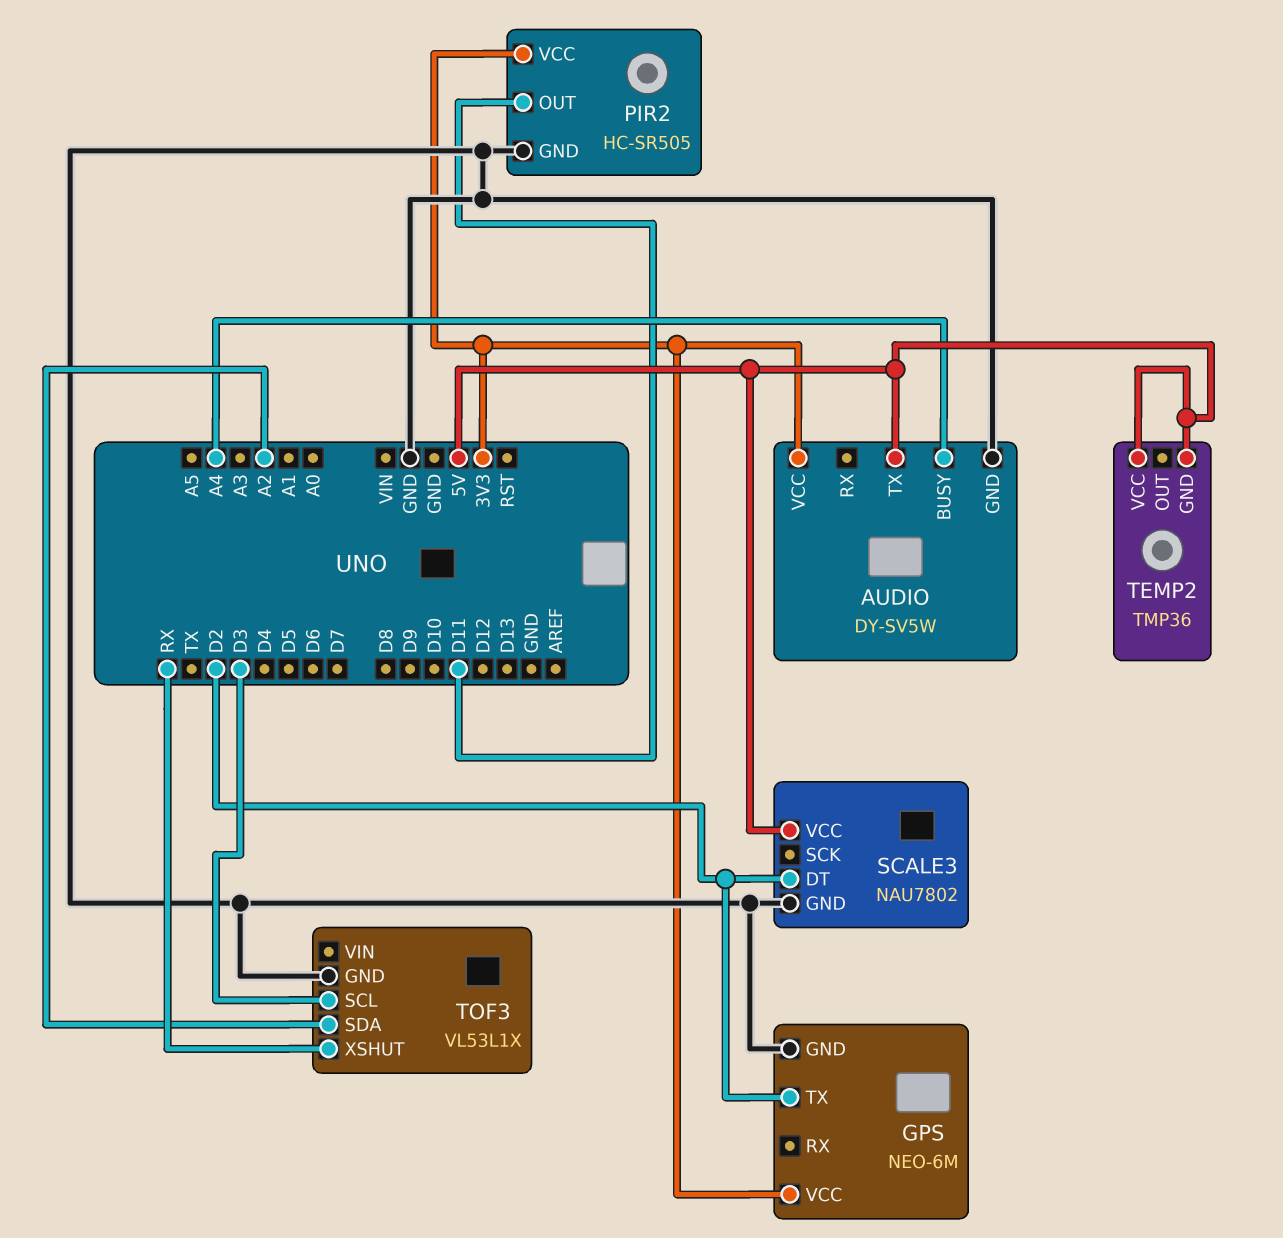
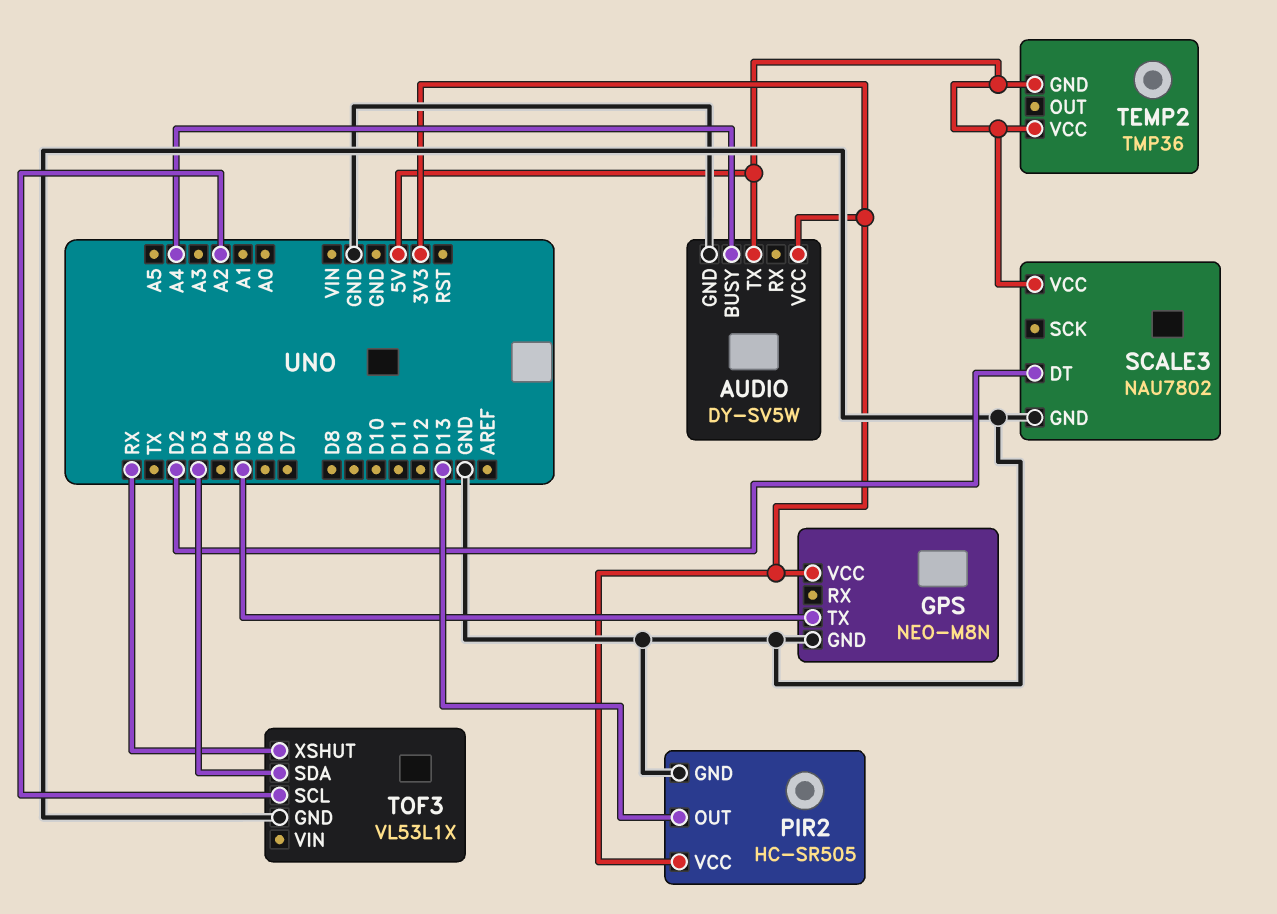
GPS: NEO-6M -> NEO-M8N
GPS pin TX: D2 -> D5
PIR2 pin OUT: D11 -> D13
TOF3 pin SCL: D3 -> A2
TOF3 pin SDA: A2 -> D3

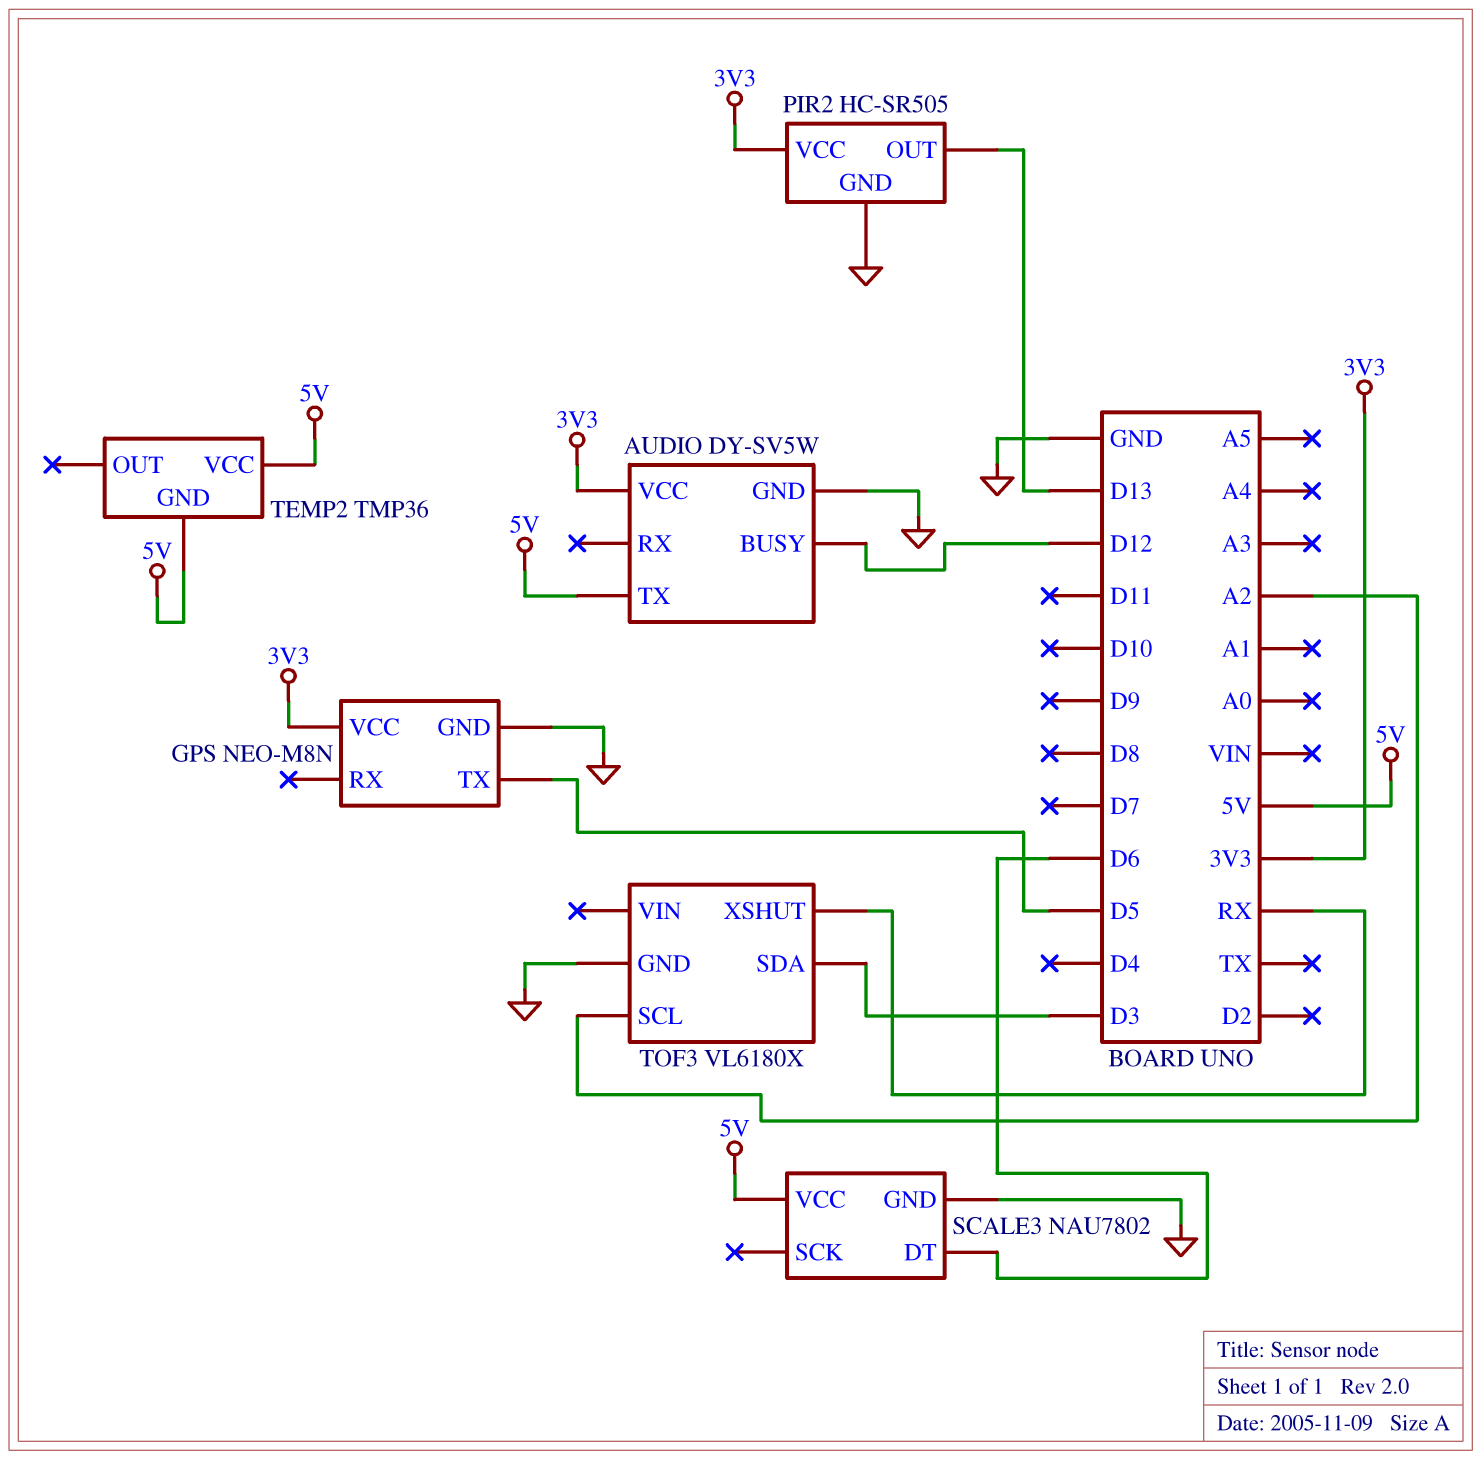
AUDIO pin BUSY: A4 -> D12
SCALE3 pin DT: D2 -> D6
TOF3: VL53L1X -> VL6180X

